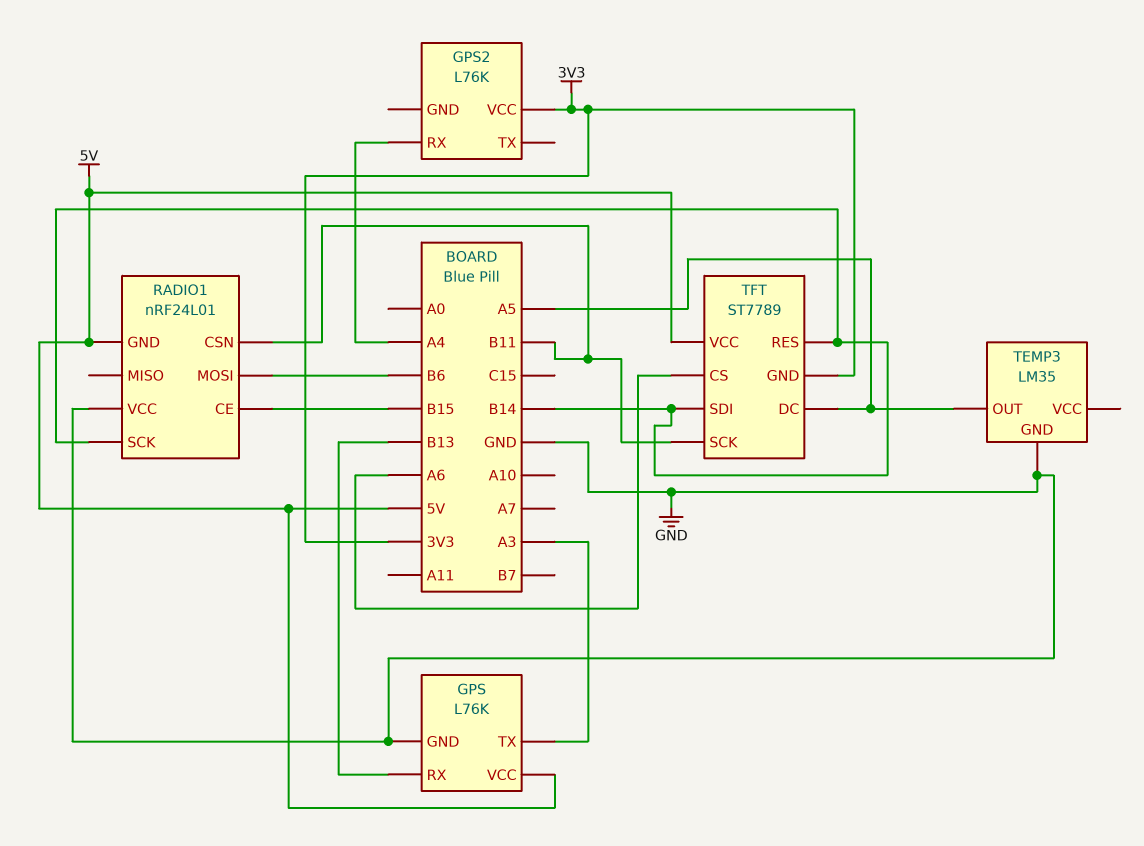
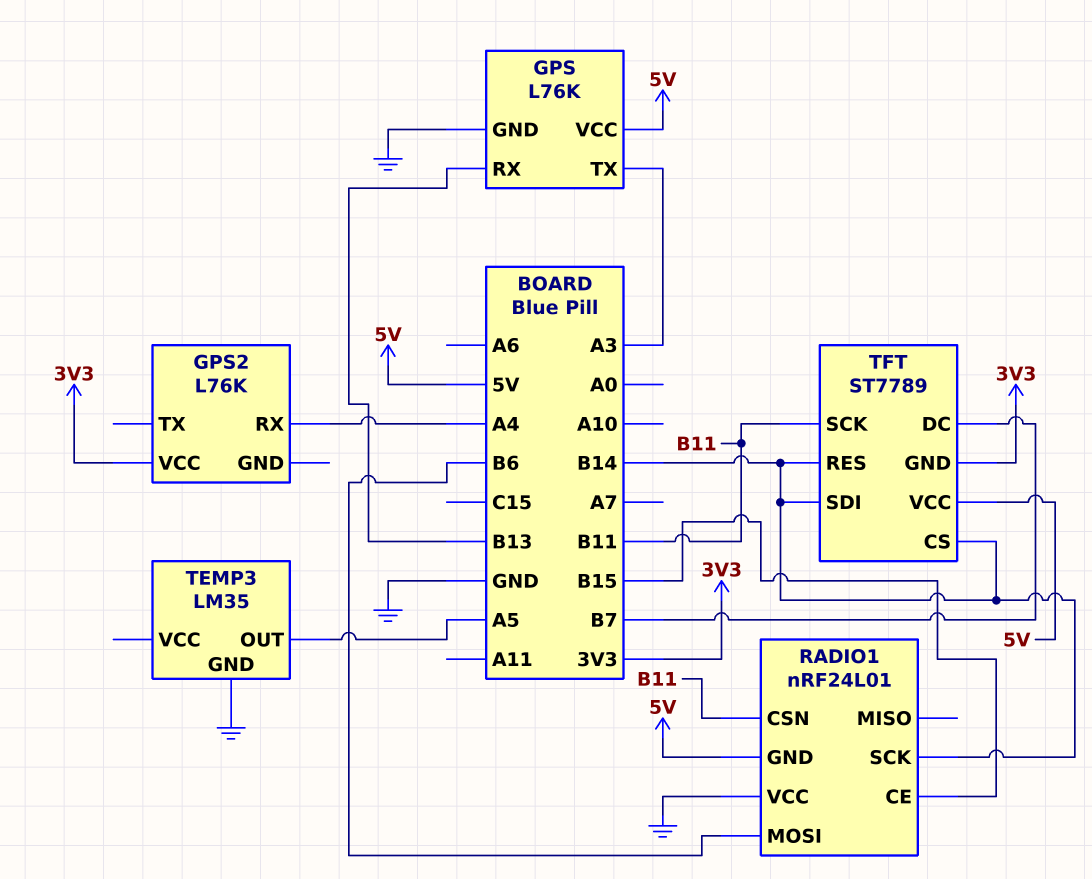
TFT pin CS: A6 -> B14
TFT pin DC: A5 -> B7

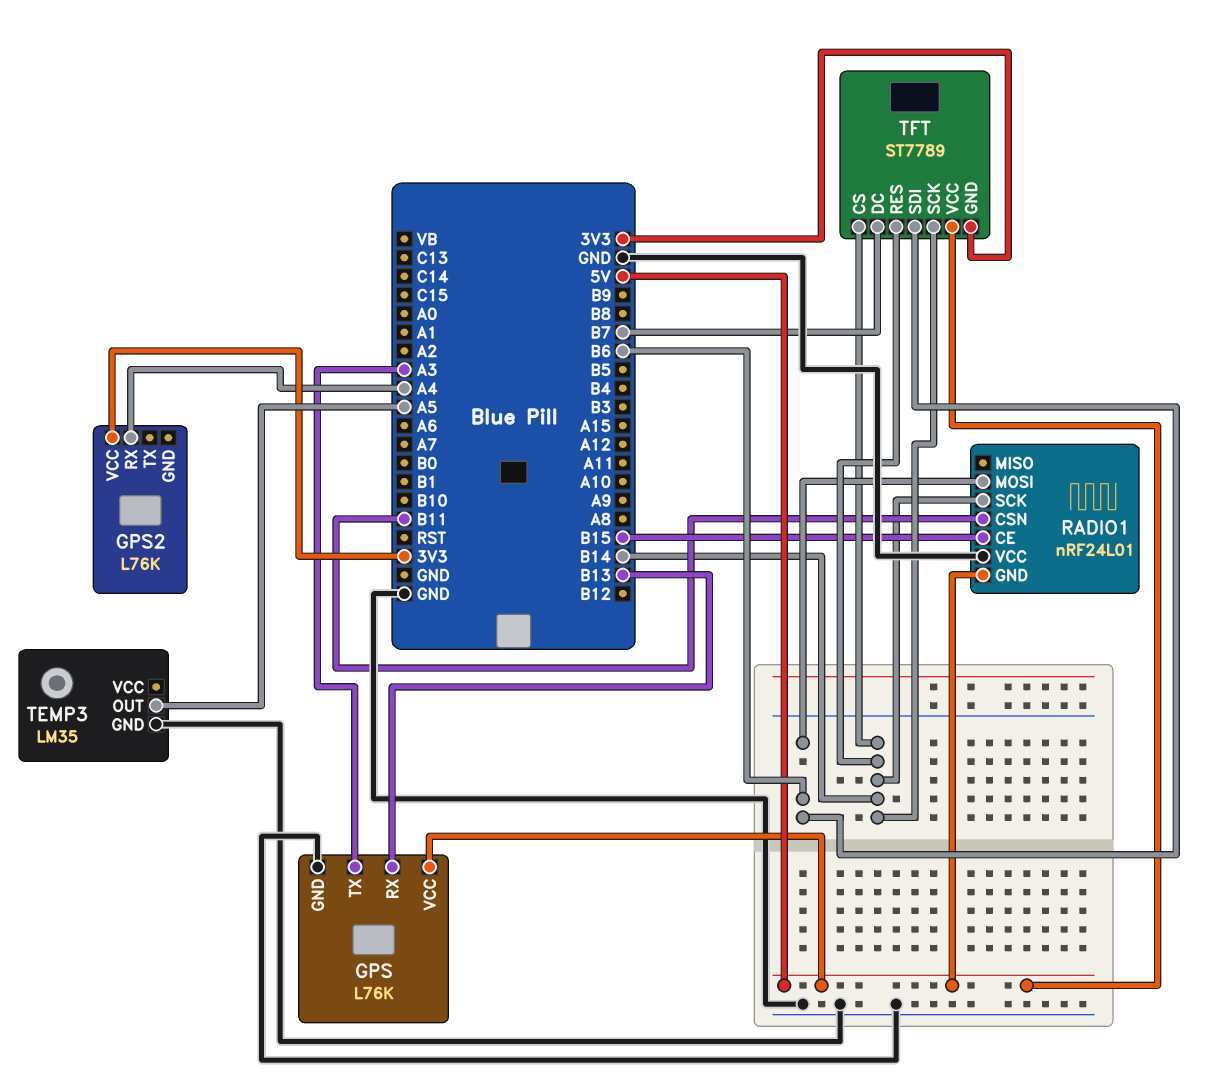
TFT pin SCK: B11 -> B14
TFT pin SDI: B14 -> B6

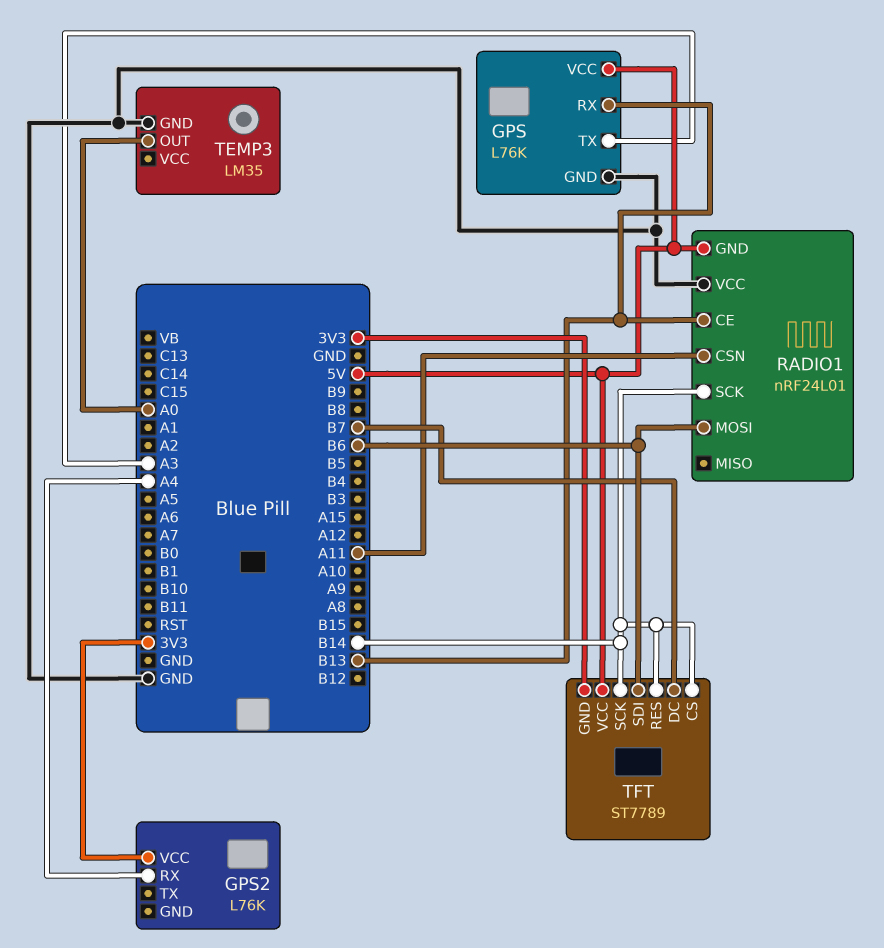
RADIO1 pin CE: B15 -> B13
RADIO1 pin CSN: B11 -> A11
TEMP3 pin OUT: A5 -> A0

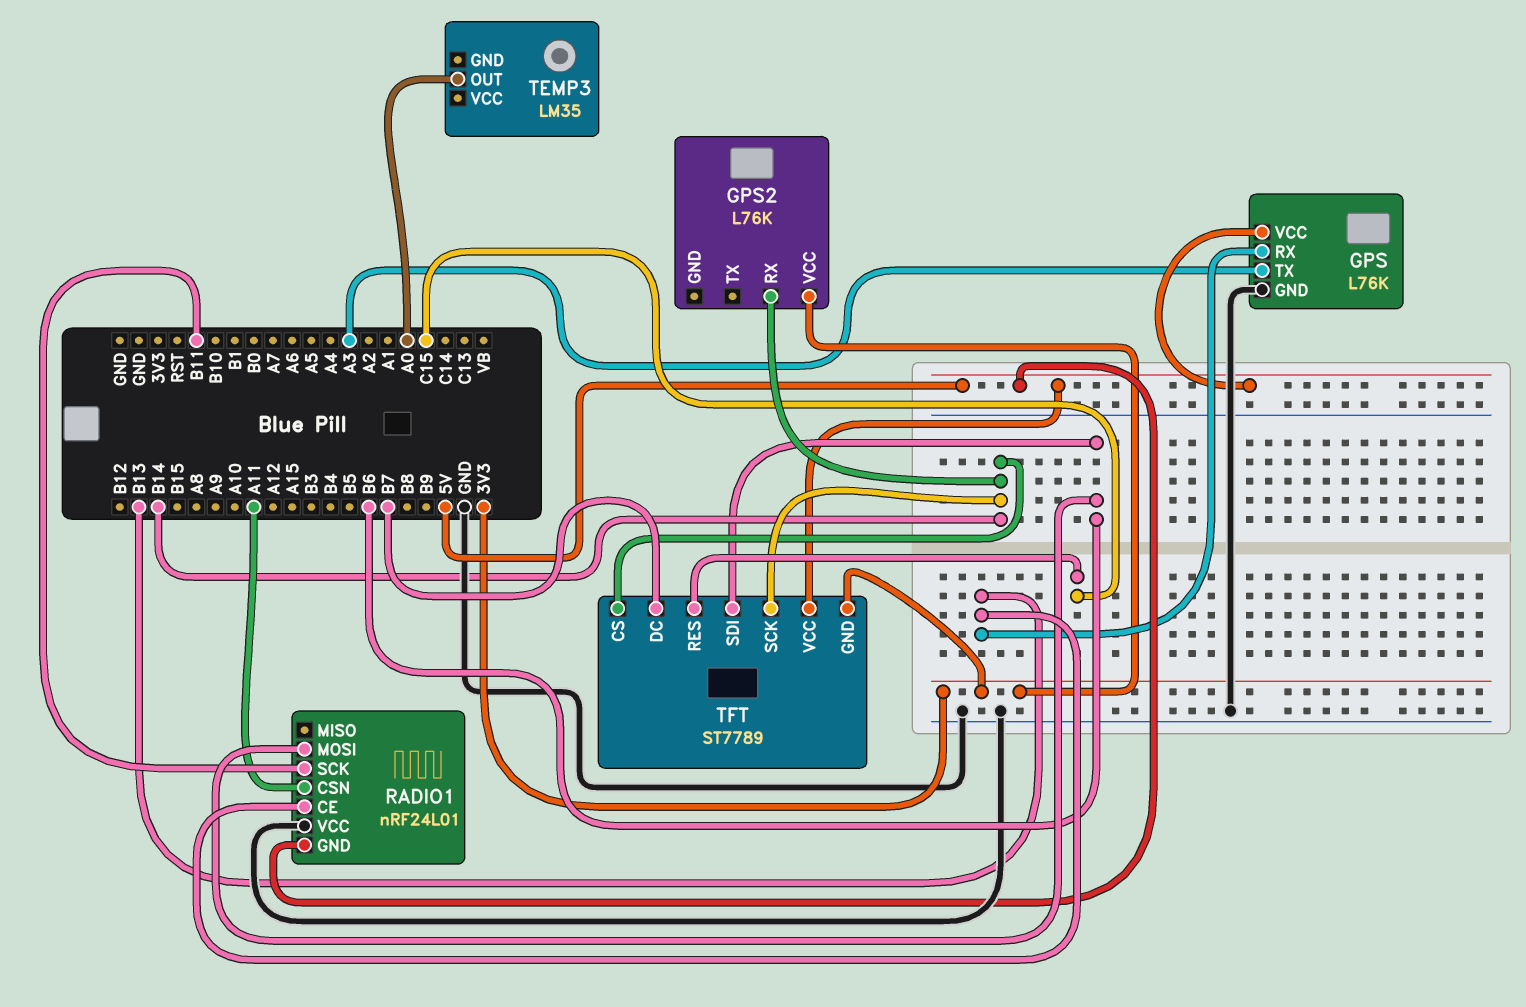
GPS2 pin RX: A4 -> B14
RADIO1 pin SCK: B14 -> B11
TEMP3 pin GND: GND -> none
TFT pin RES: B14 -> C15

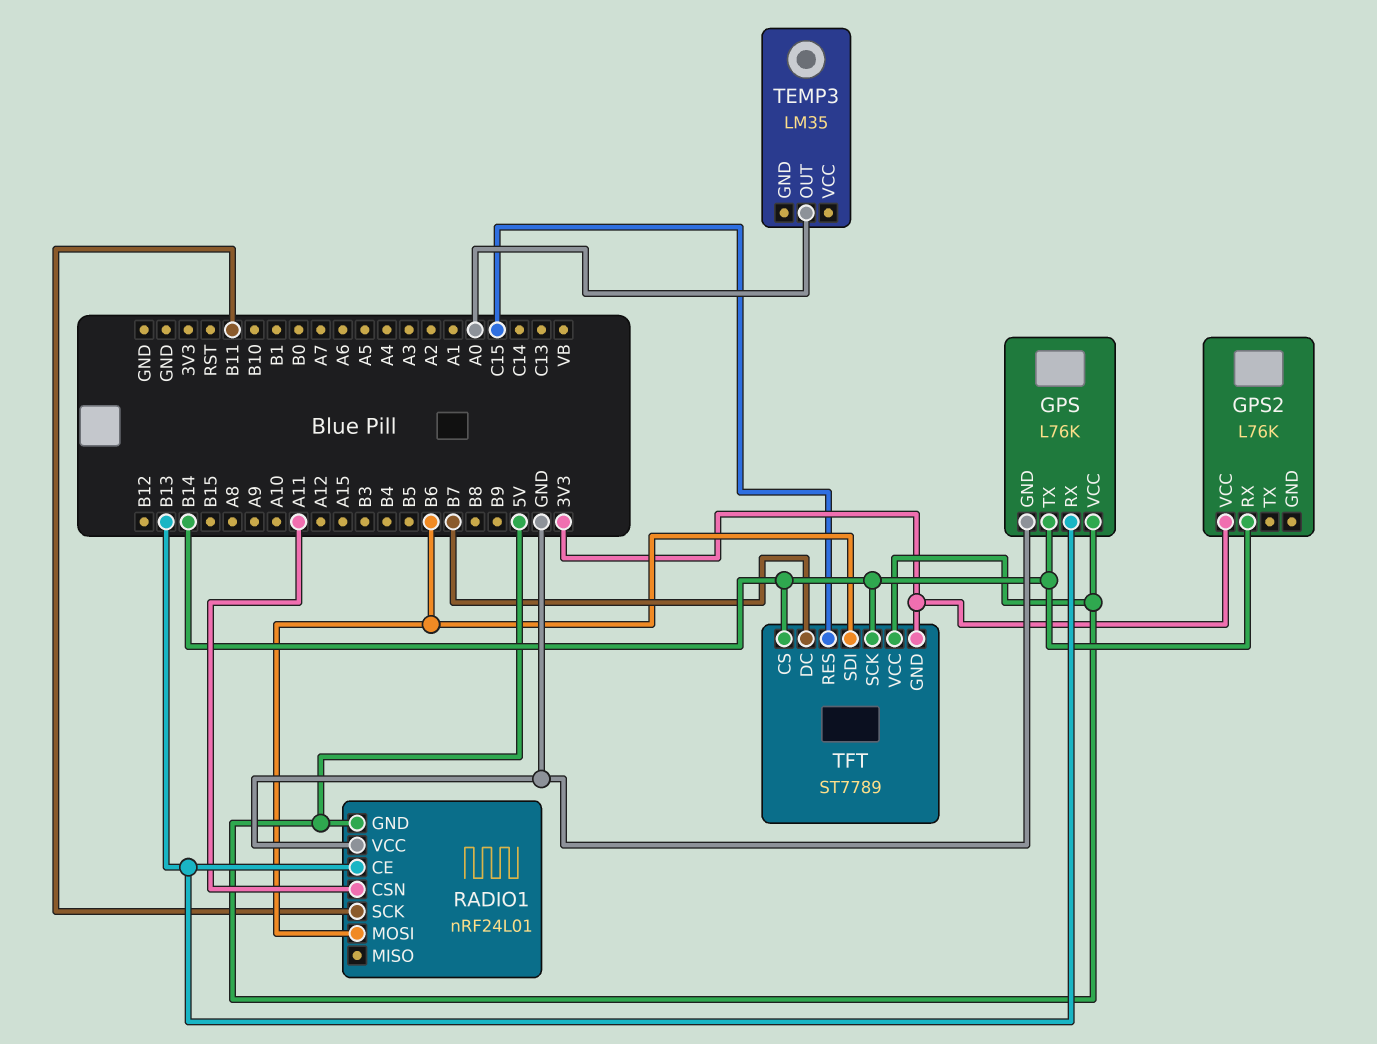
GPS pin TX: A3 -> B14

